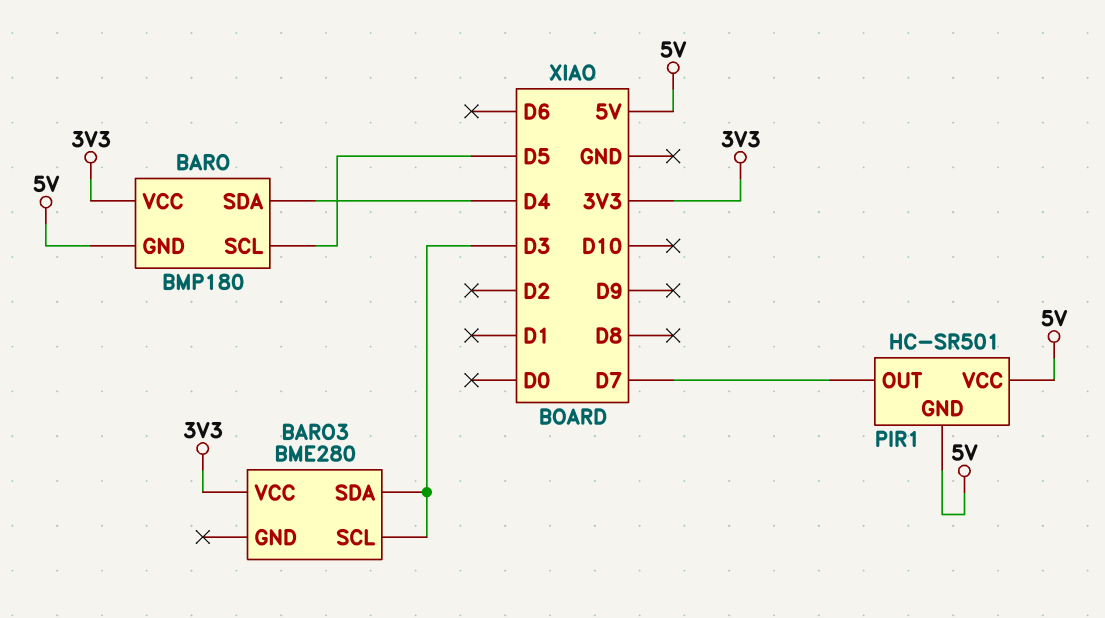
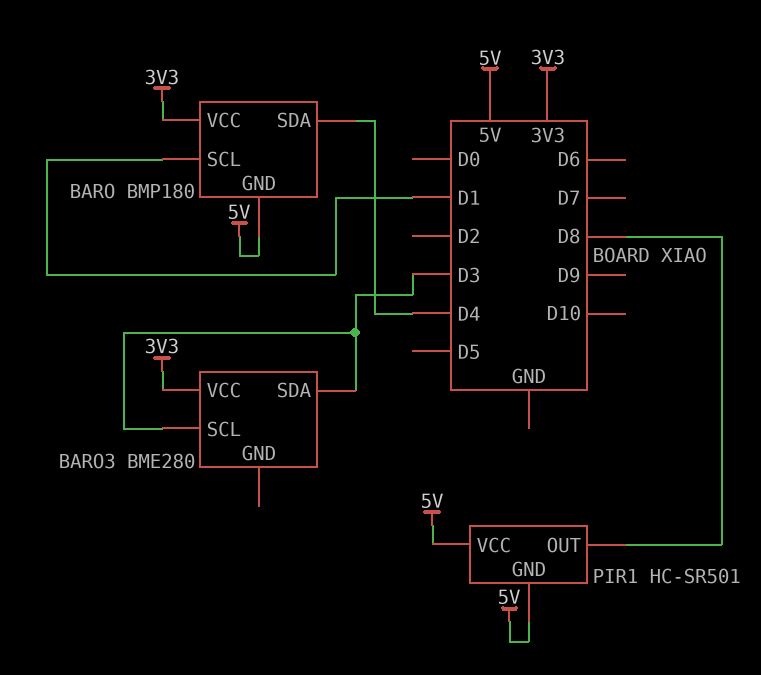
BARO pin SCL: D5 -> D1
PIR1 pin OUT: D7 -> D8

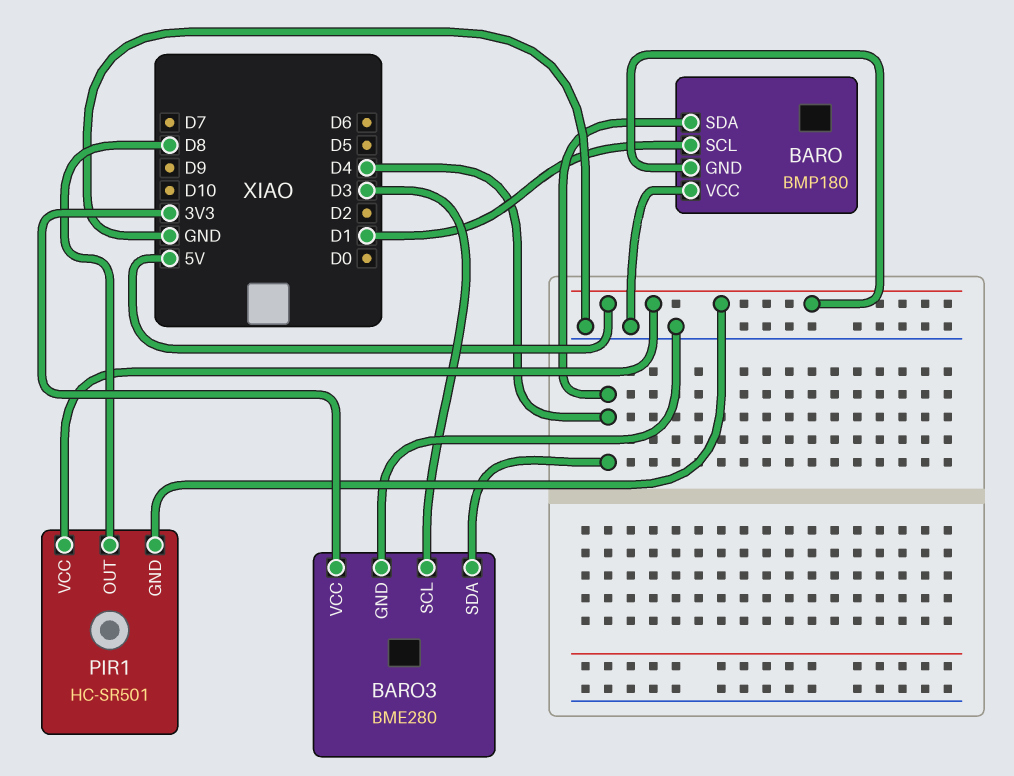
BARO pin VCC: 3V3 -> GND
BARO3 pin GND: none -> GND
BARO3 pin SDA: D3 -> D4

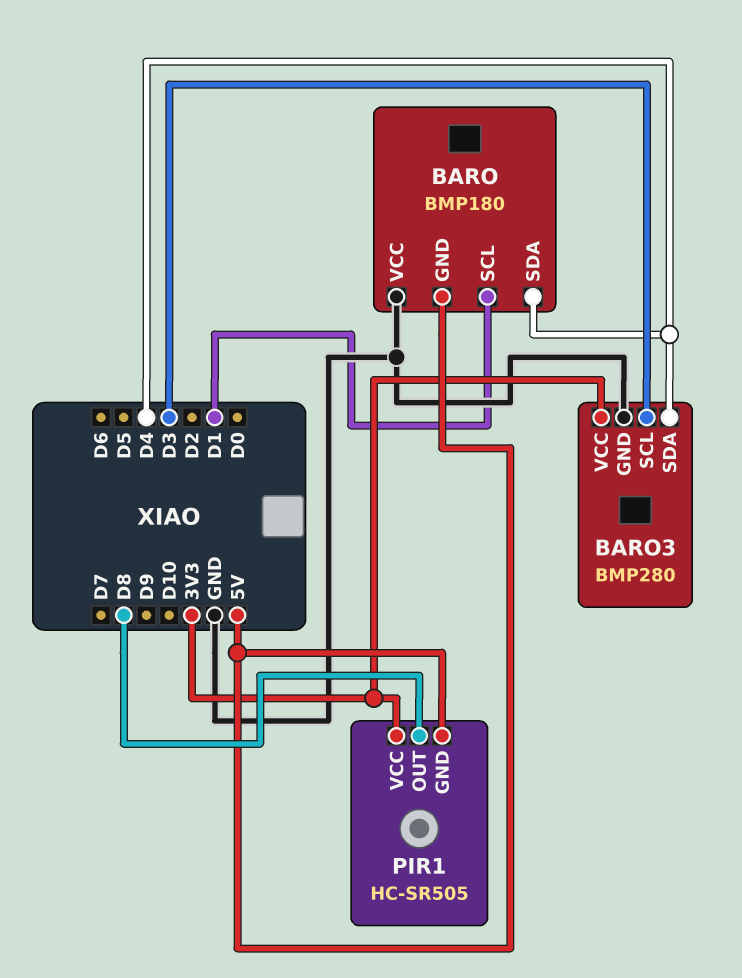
BARO3: BME280 -> BMP280
PIR1: HC-SR501 -> HC-SR505
PIR1 pin VCC: 5V -> 3V3

